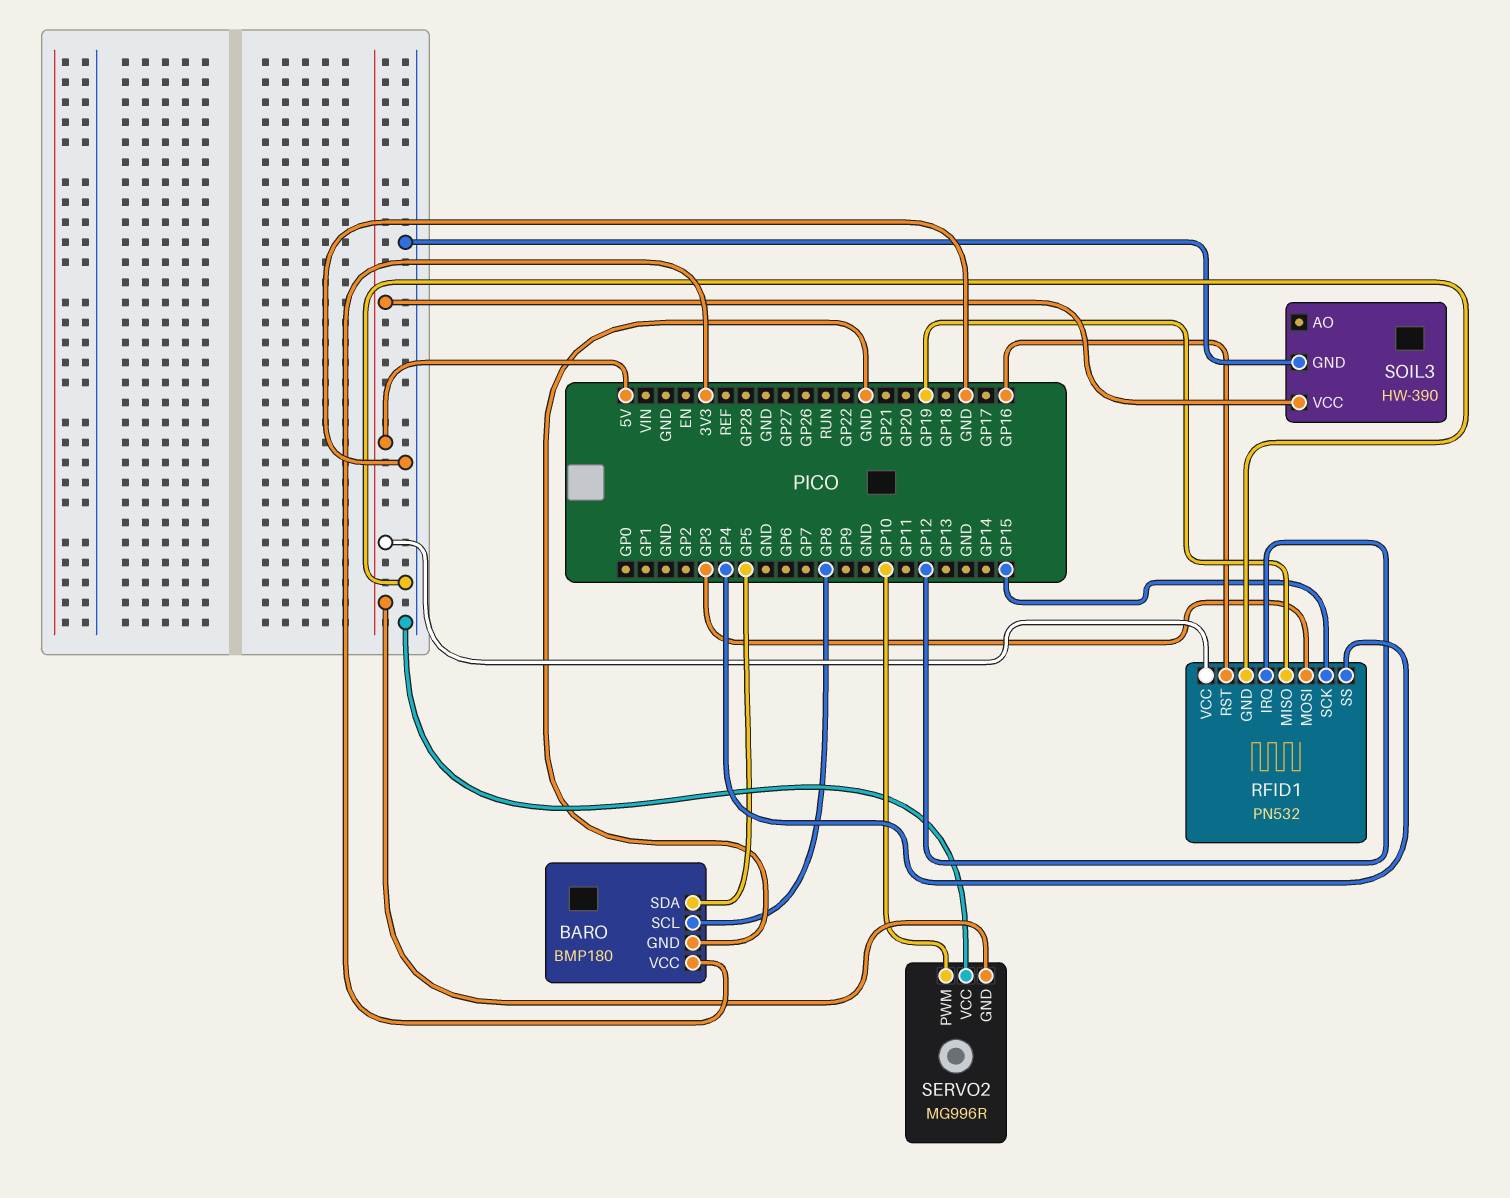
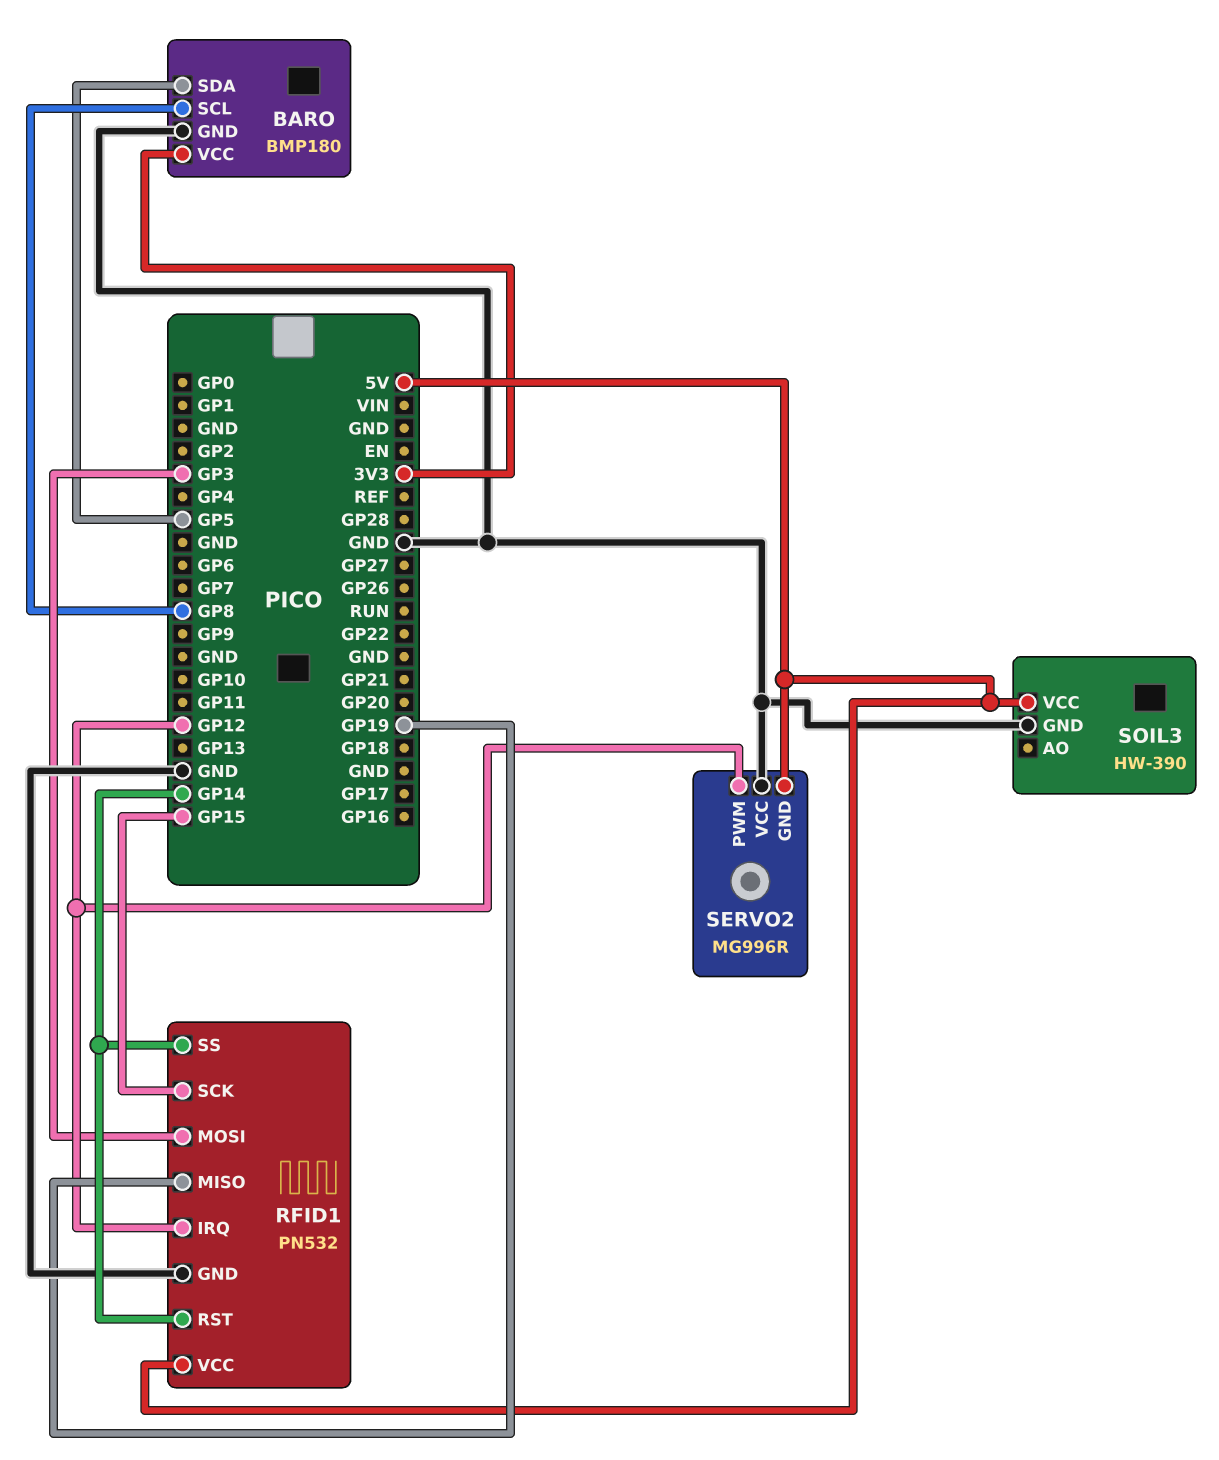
RFID1 pin RST: GP16 -> GP14
RFID1 pin SS: GP4 -> GP14
SERVO2 pin PWM: GP10 -> GP12

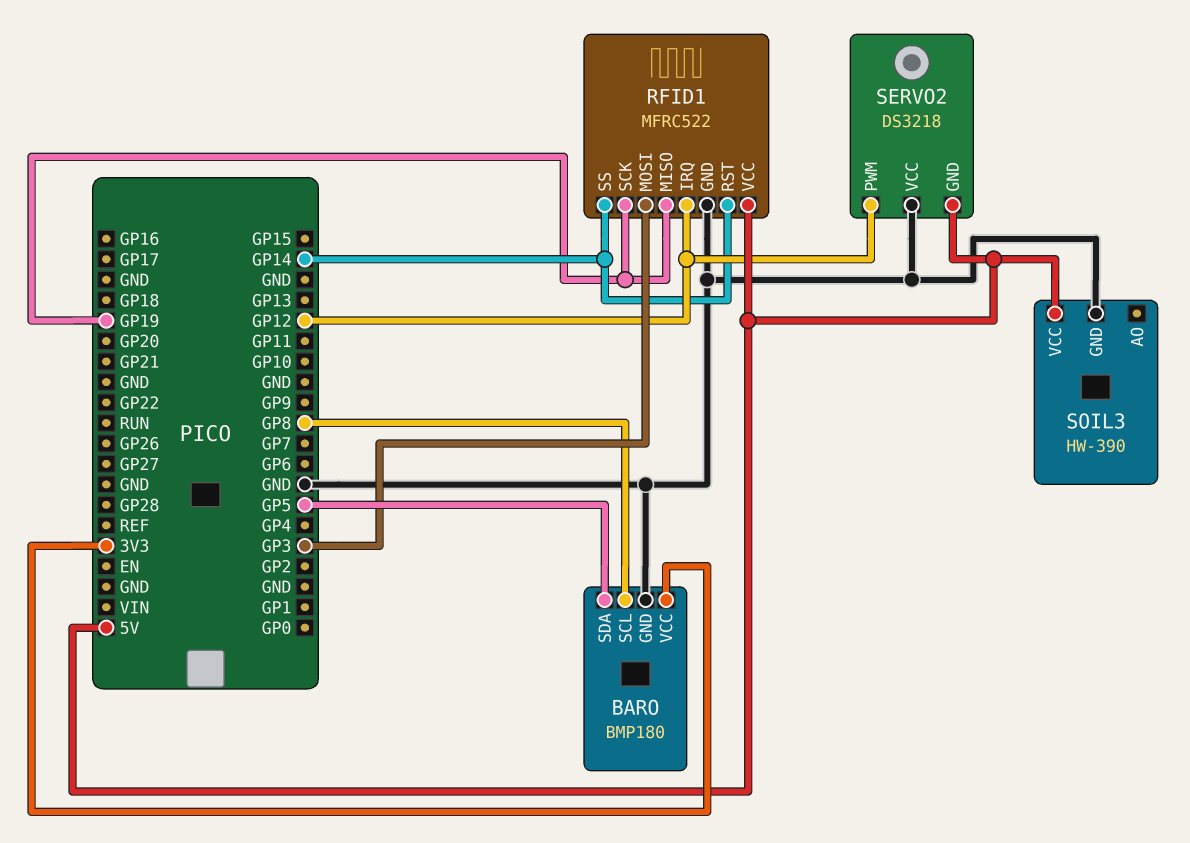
RFID1: PN532 -> MFRC522
RFID1 pin SCK: GP15 -> GP19
SERVO2: MG996R -> DS3218

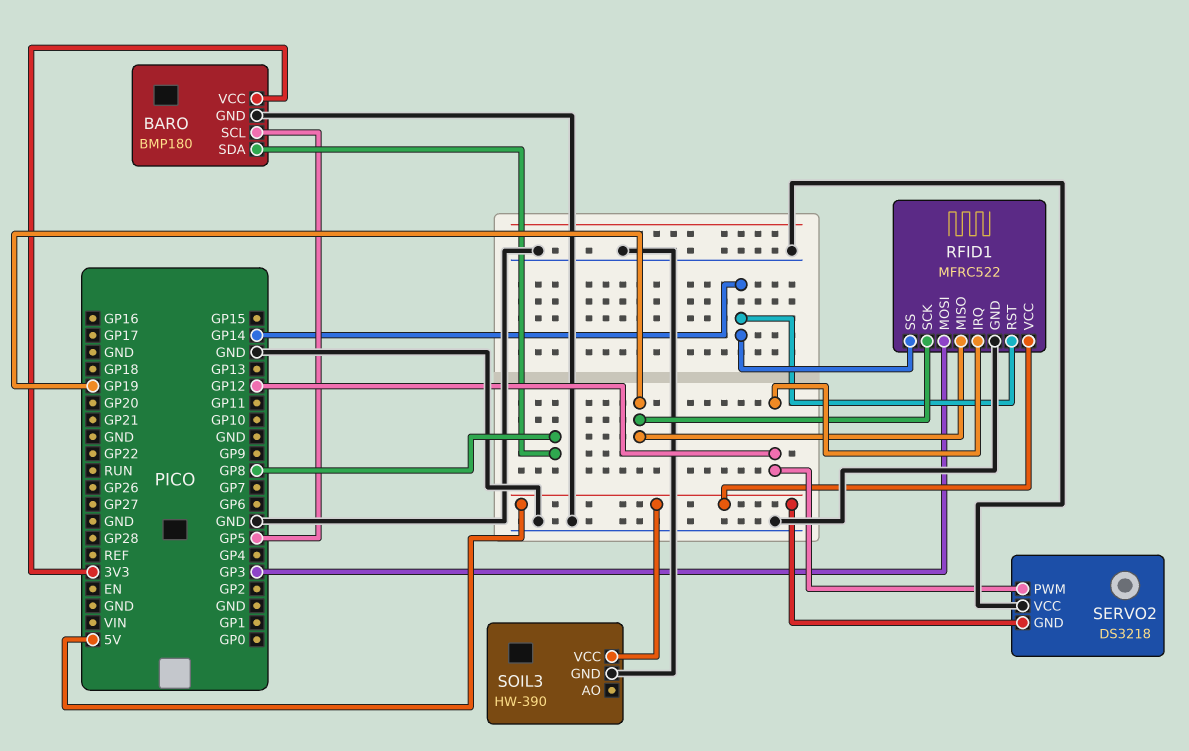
BARO pin SCL: GP8 -> GP5
BARO pin SDA: GP5 -> GP8

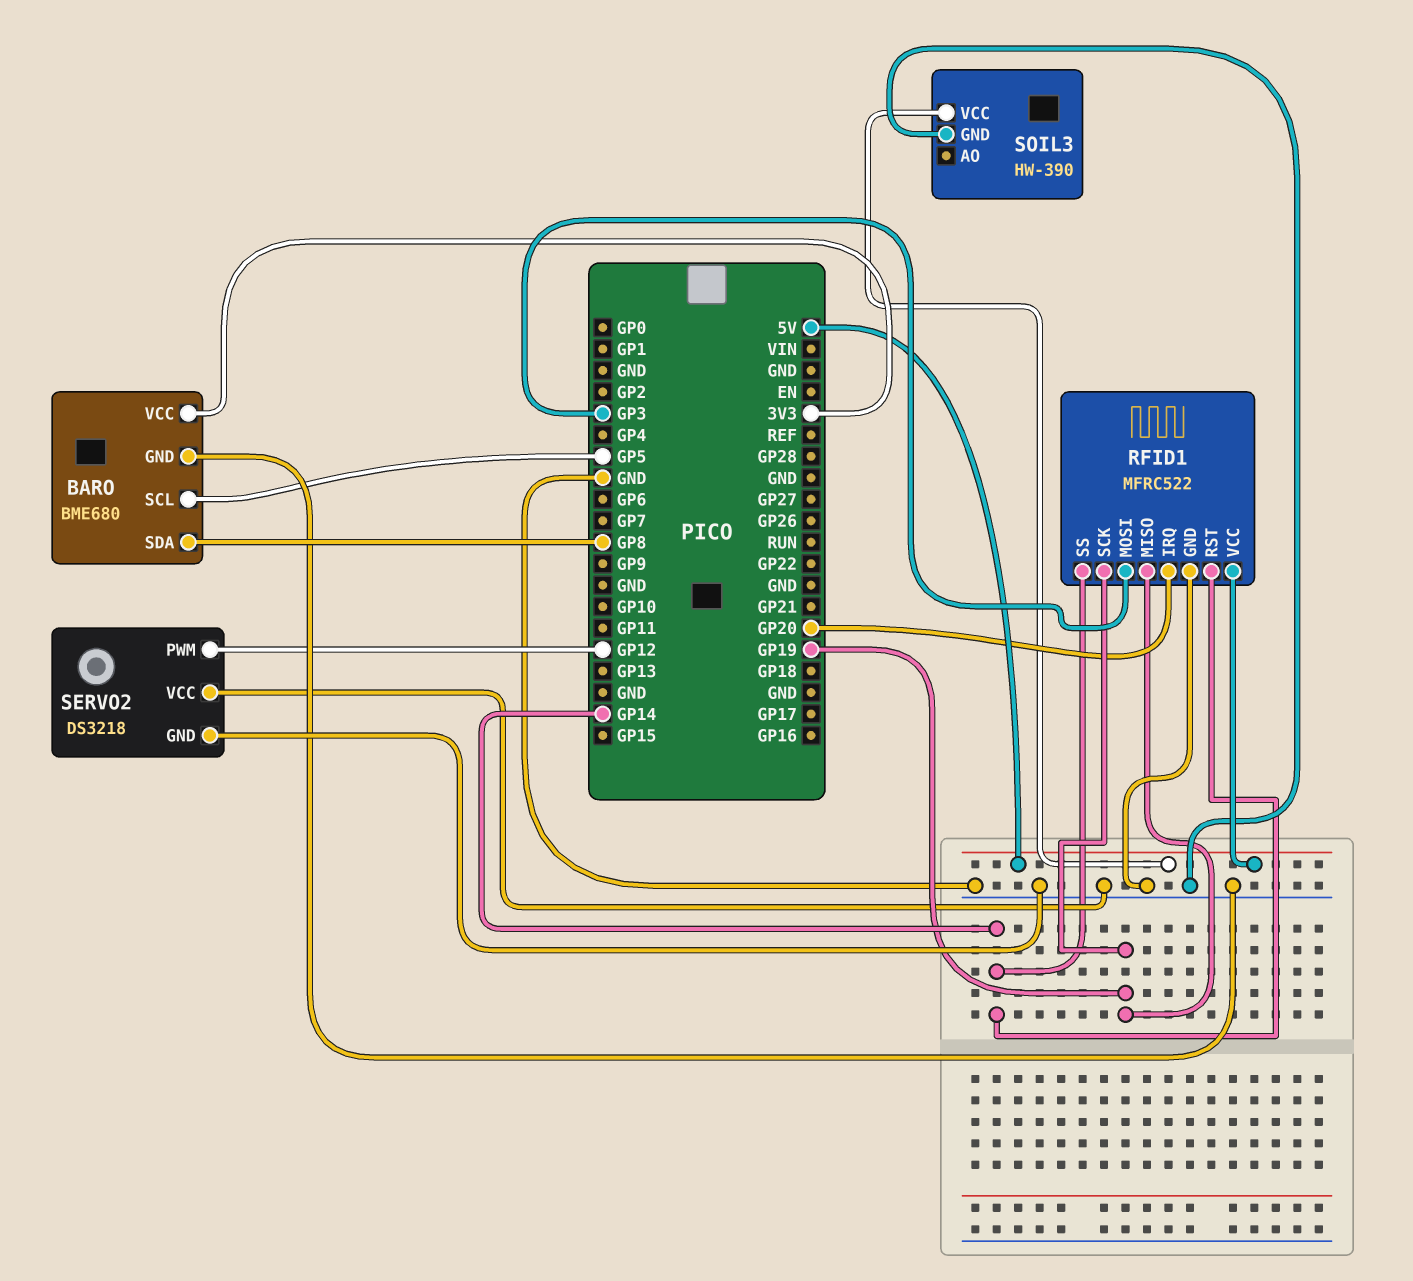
BARO: BMP180 -> BME680
RFID1 pin IRQ: GP12 -> GP20
SERVO2 pin GND: 5V -> GND

